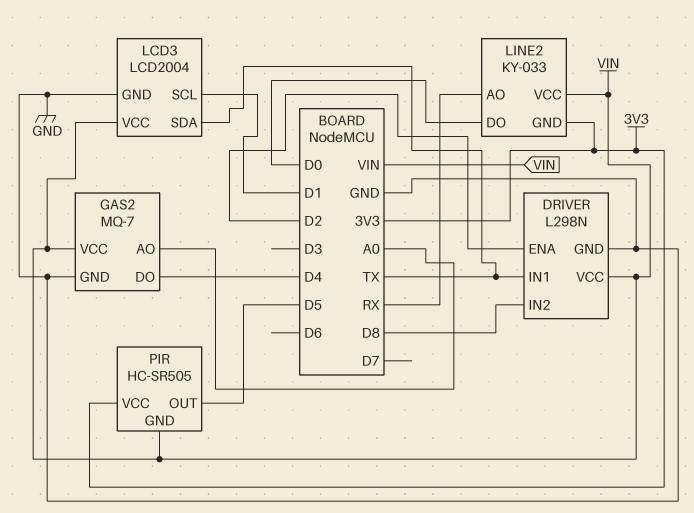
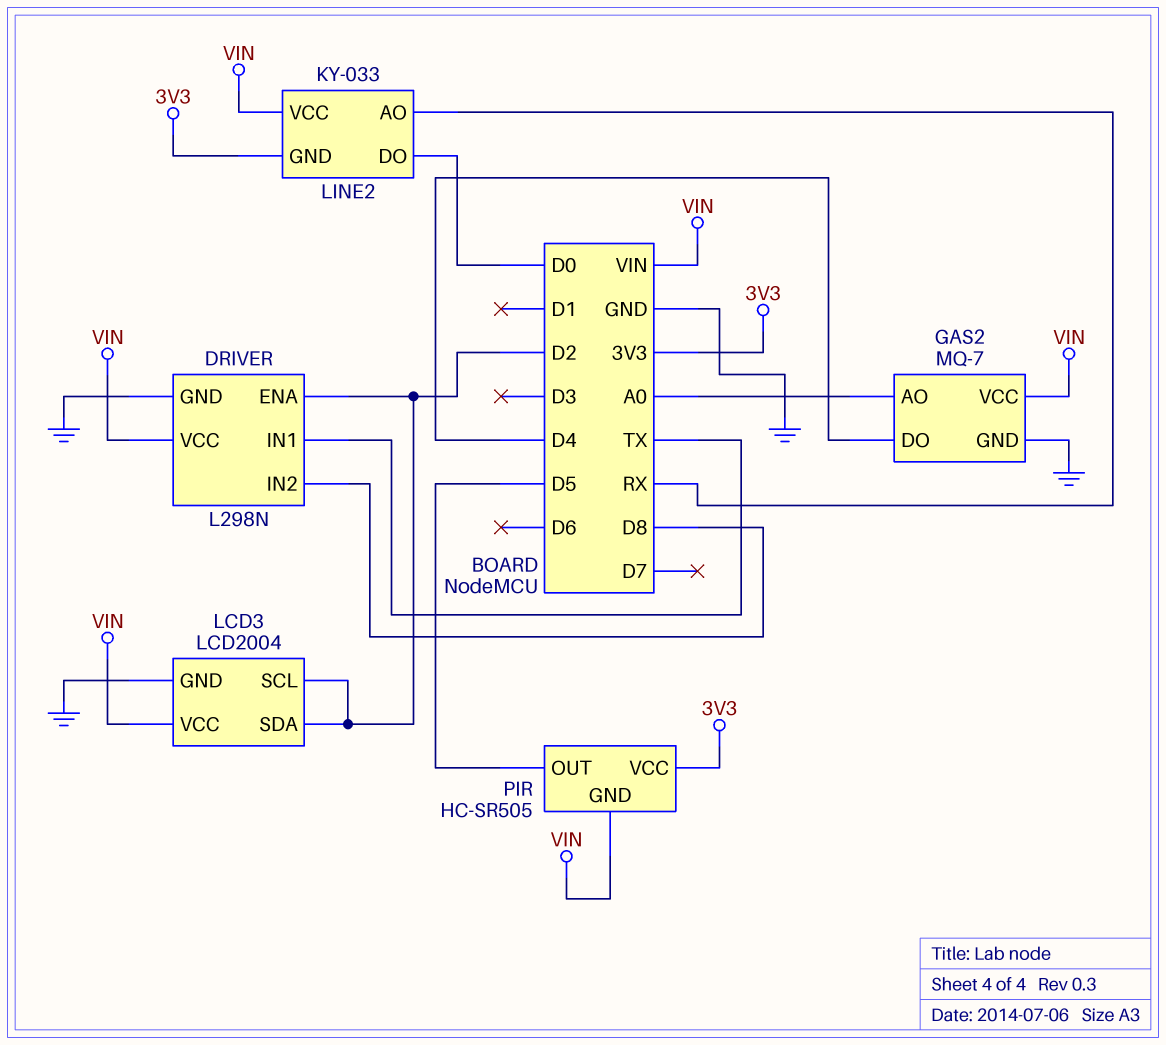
LCD3 pin SCL: D1 -> D2
LCD3 pin SDA: TX -> D2

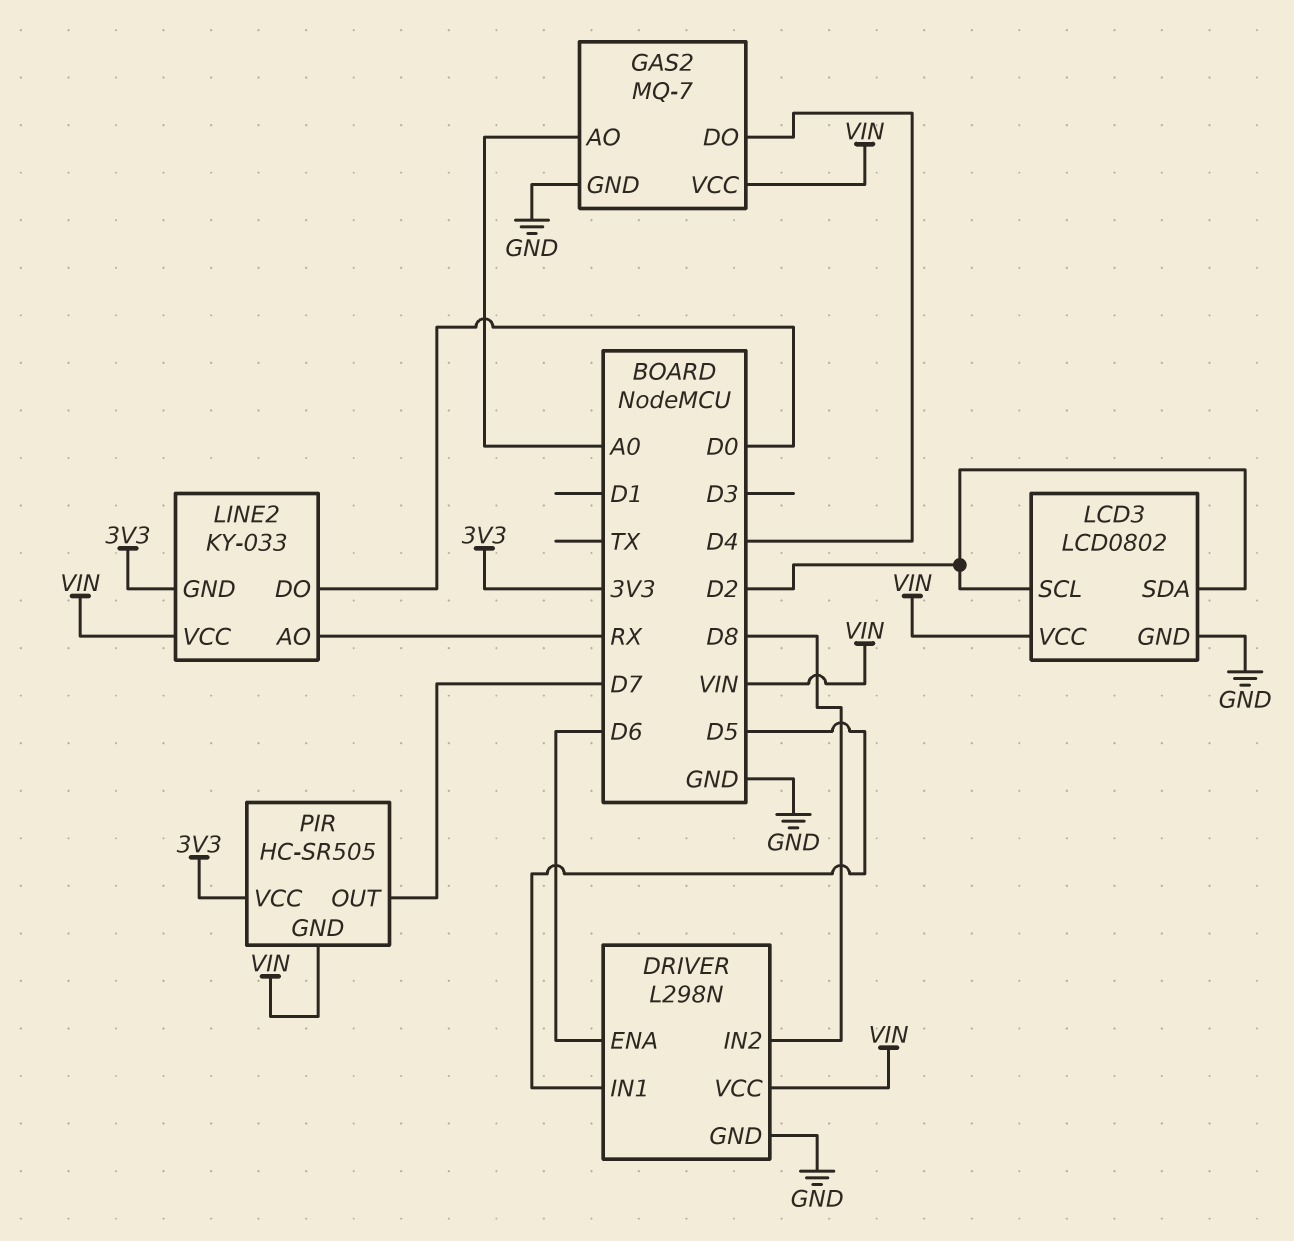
DRIVER pin ENA: D2 -> D6
DRIVER pin IN1: TX -> D5
LCD3: LCD2004 -> LCD0802
PIR pin OUT: D5 -> D7

